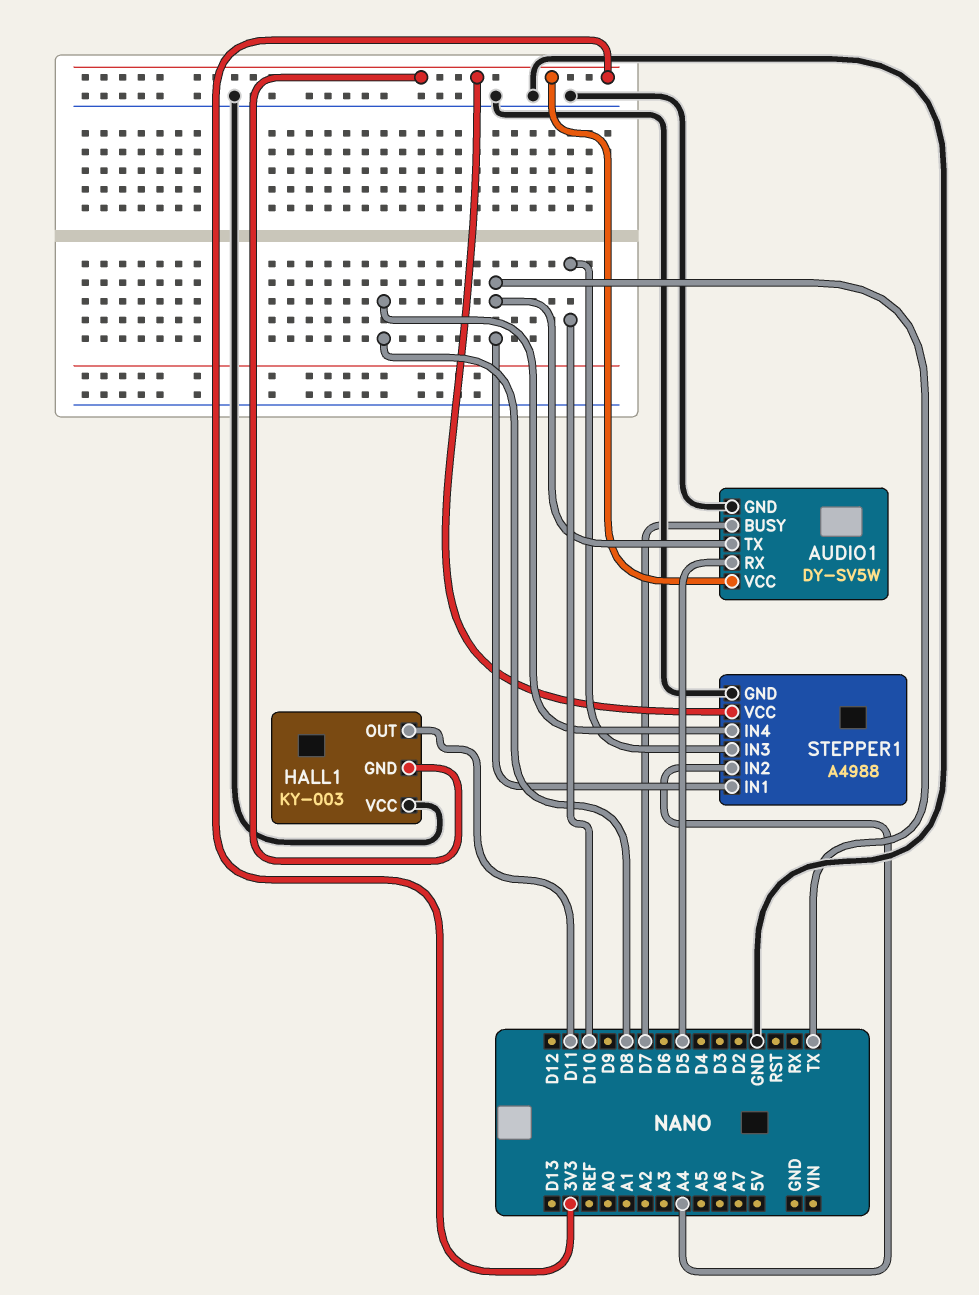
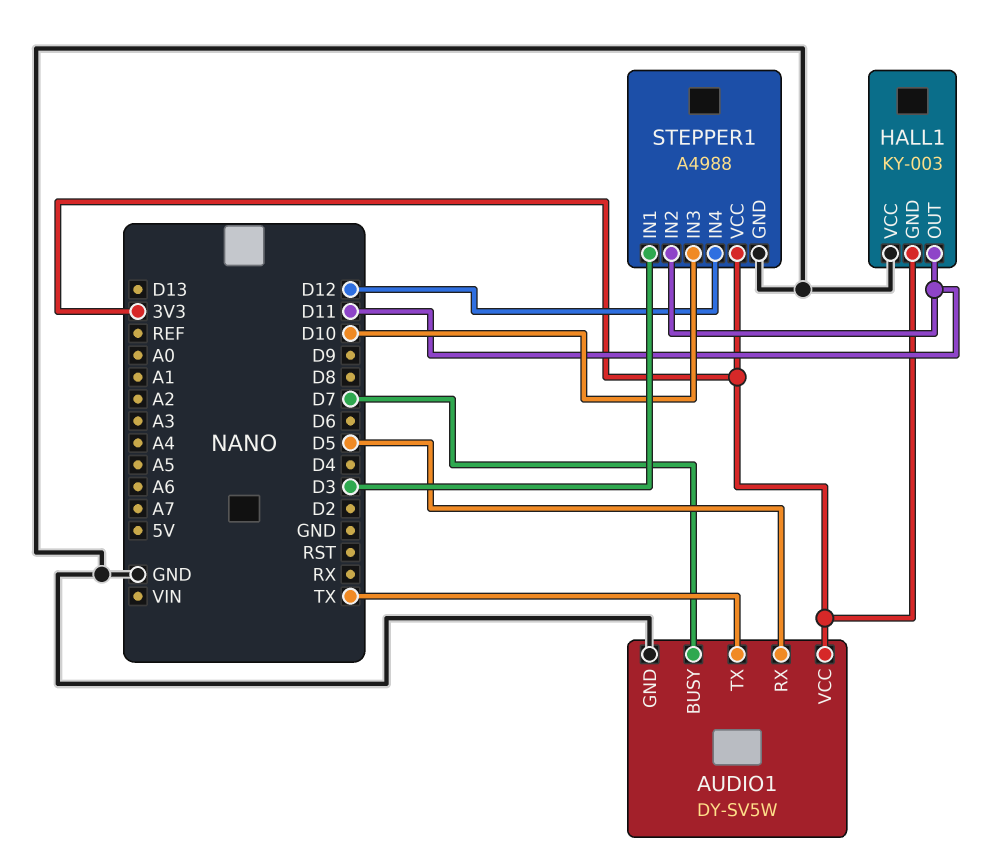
STEPPER1 pin IN1: TX -> D3
STEPPER1 pin IN2: A4 -> D11
STEPPER1 pin IN4: D8 -> D12

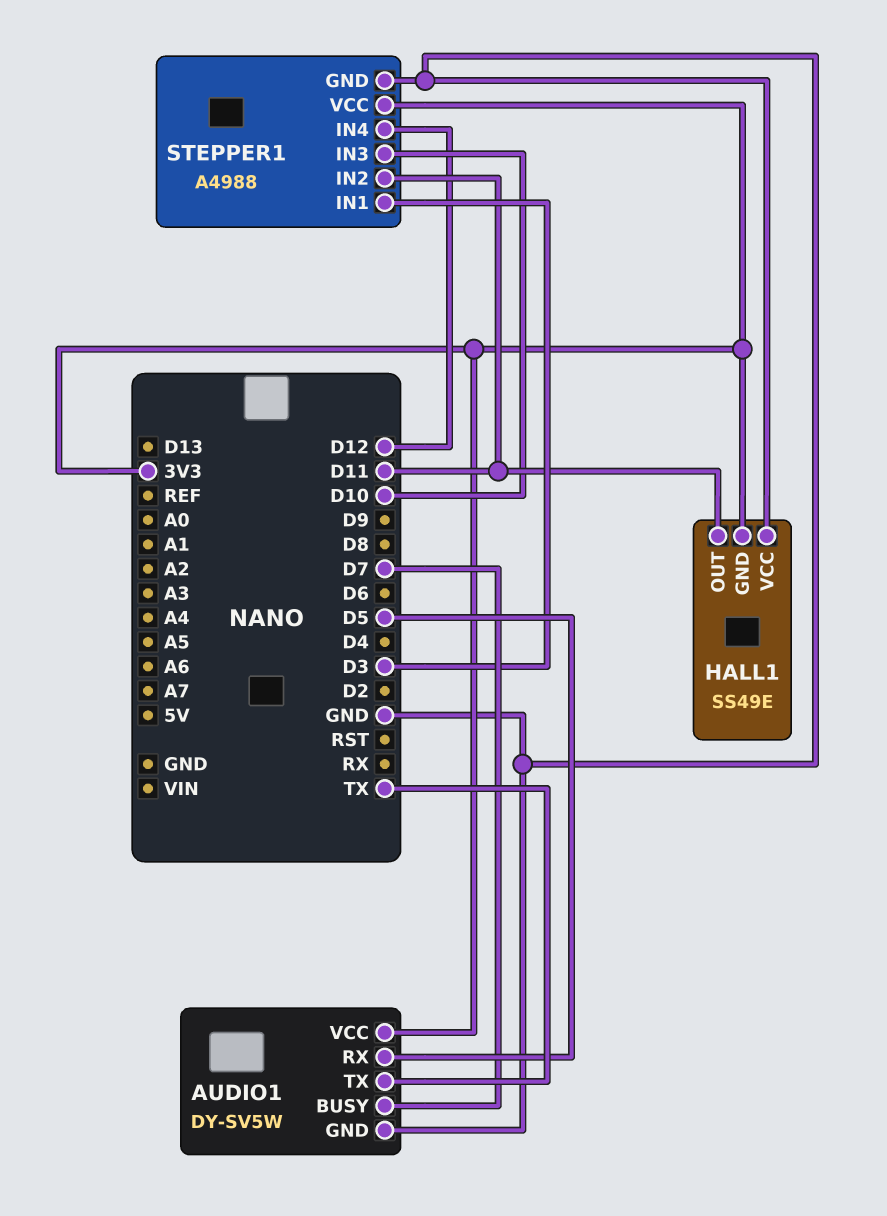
HALL1: KY-003 -> SS49E

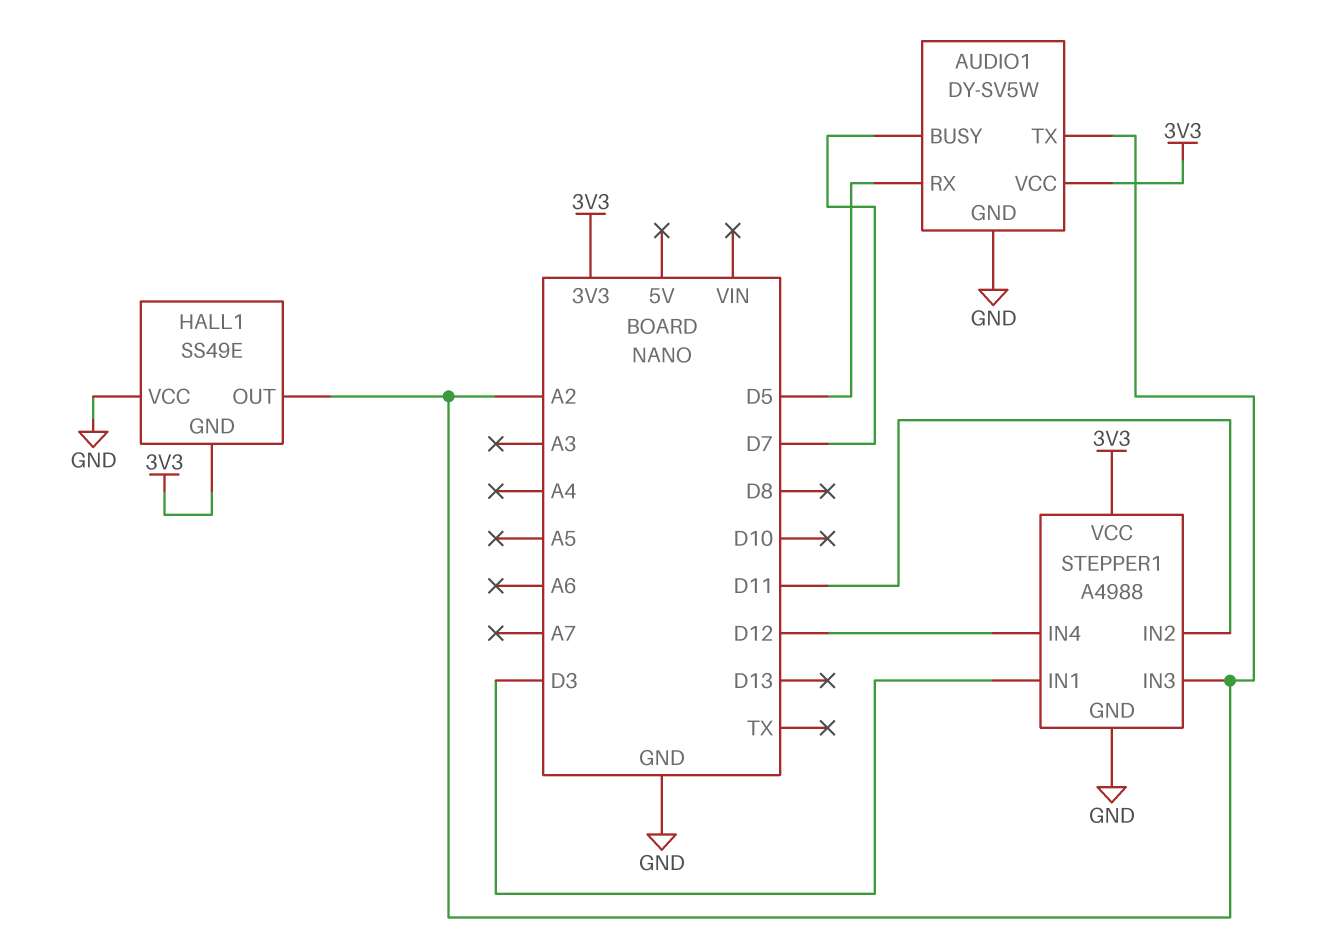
AUDIO1 pin TX: TX -> A2
HALL1 pin OUT: D11 -> A2
STEPPER1 pin IN3: D10 -> A2

